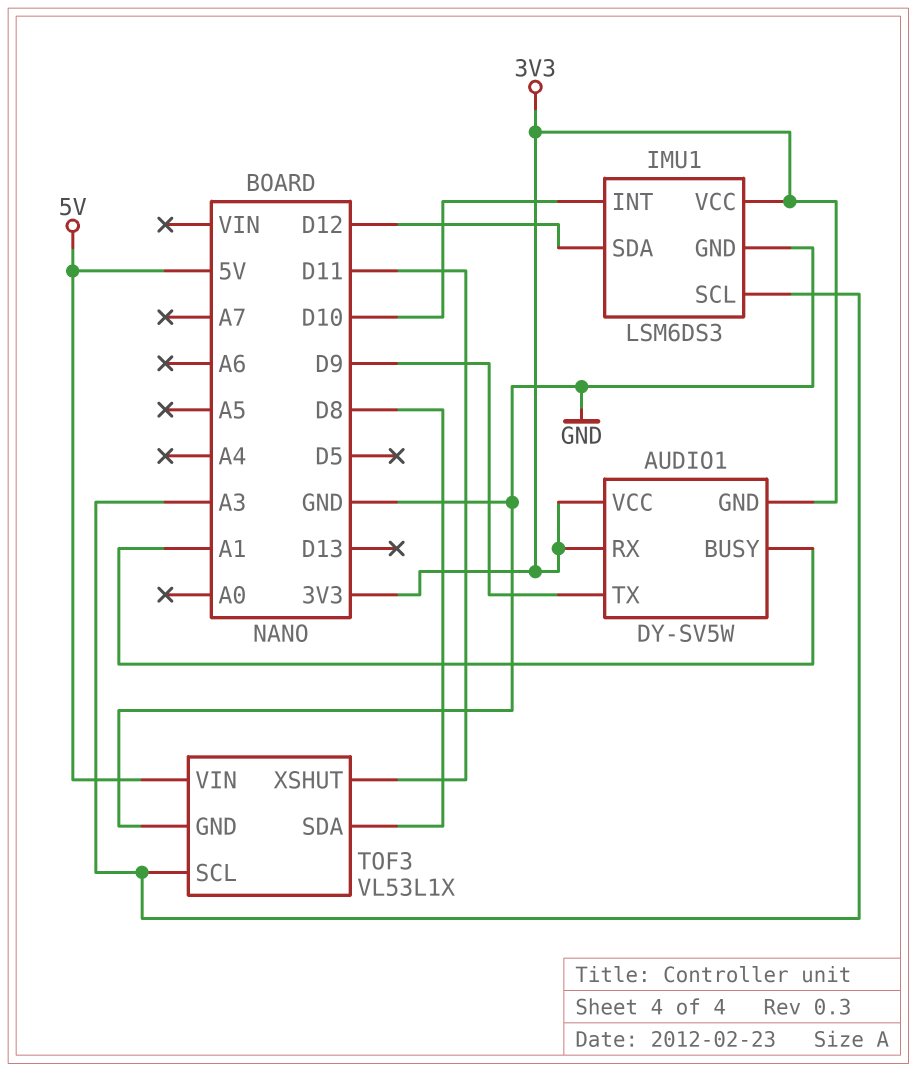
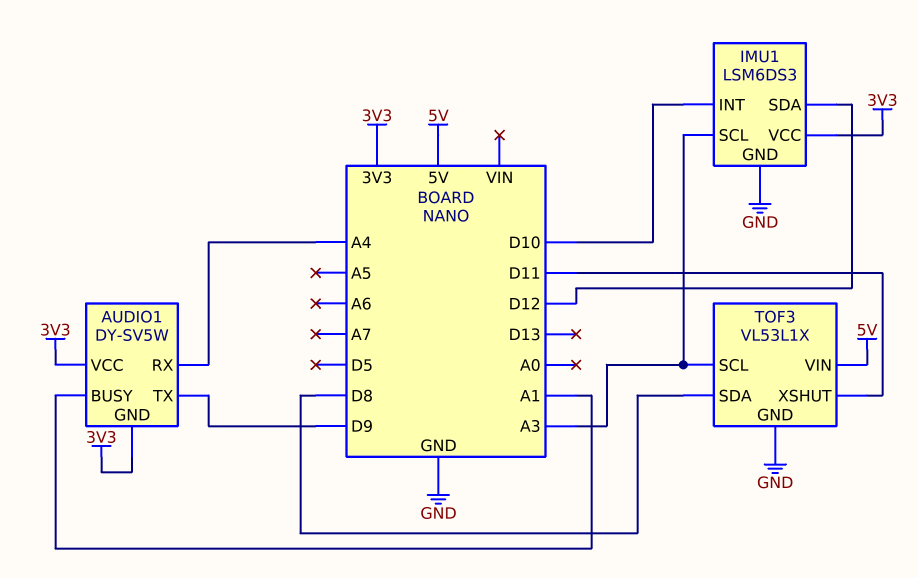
AUDIO1 pin RX: 3V3 -> A4

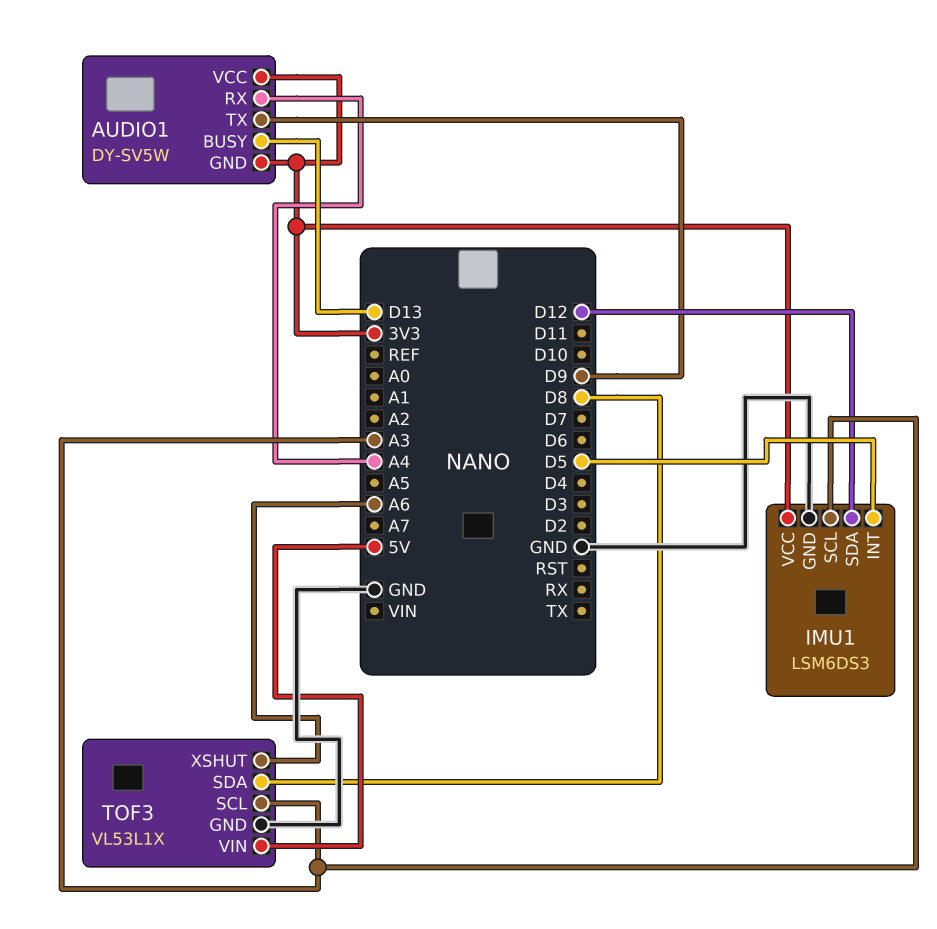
AUDIO1 pin BUSY: A1 -> D13
IMU1 pin INT: D10 -> D5
TOF3 pin XSHUT: D11 -> A6

